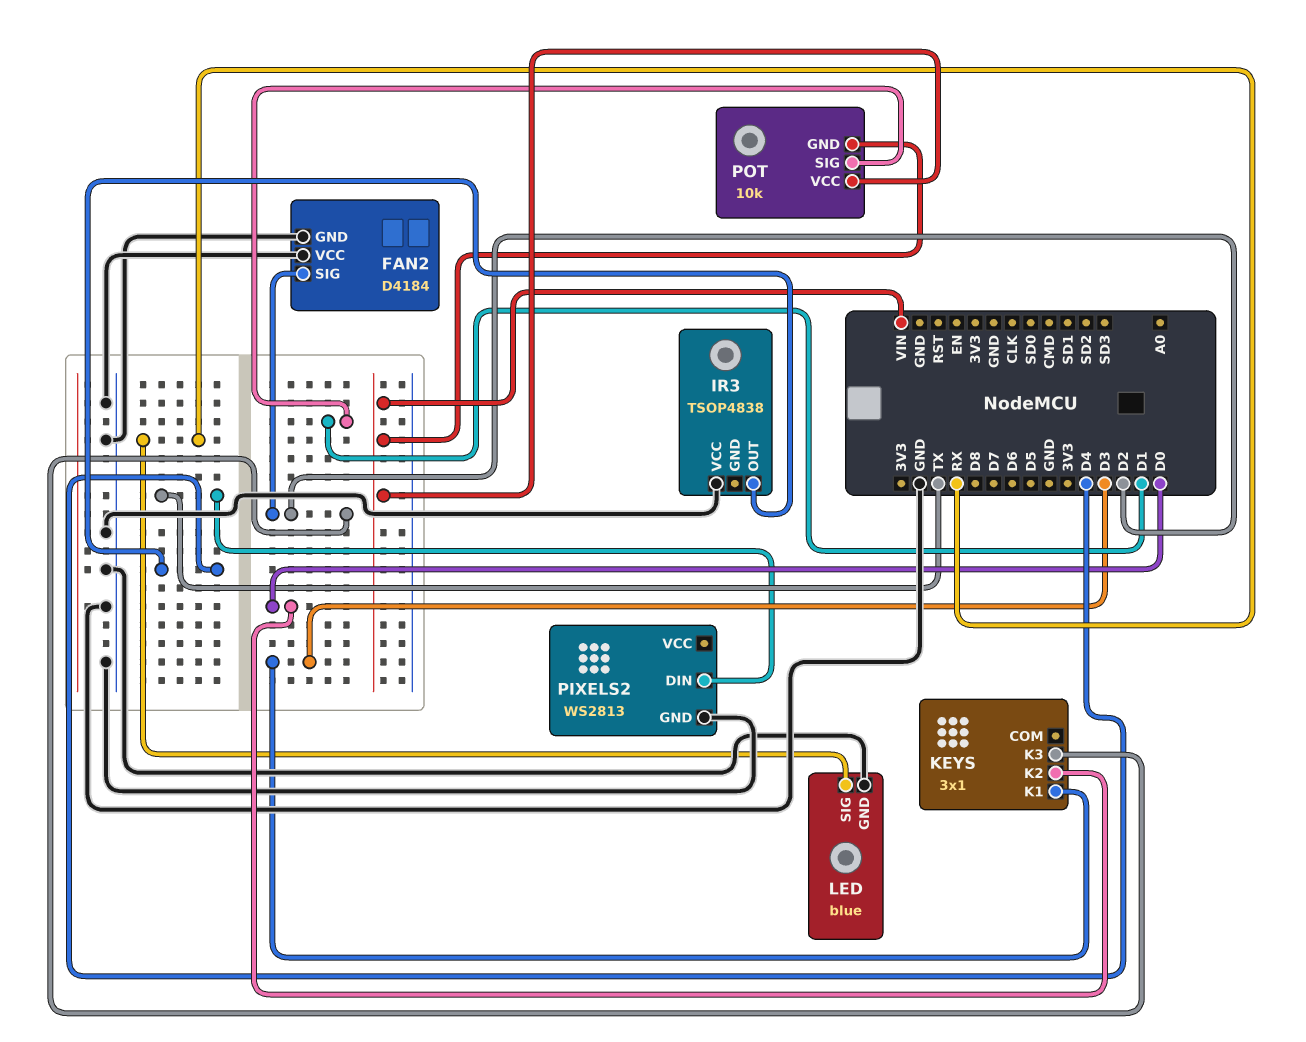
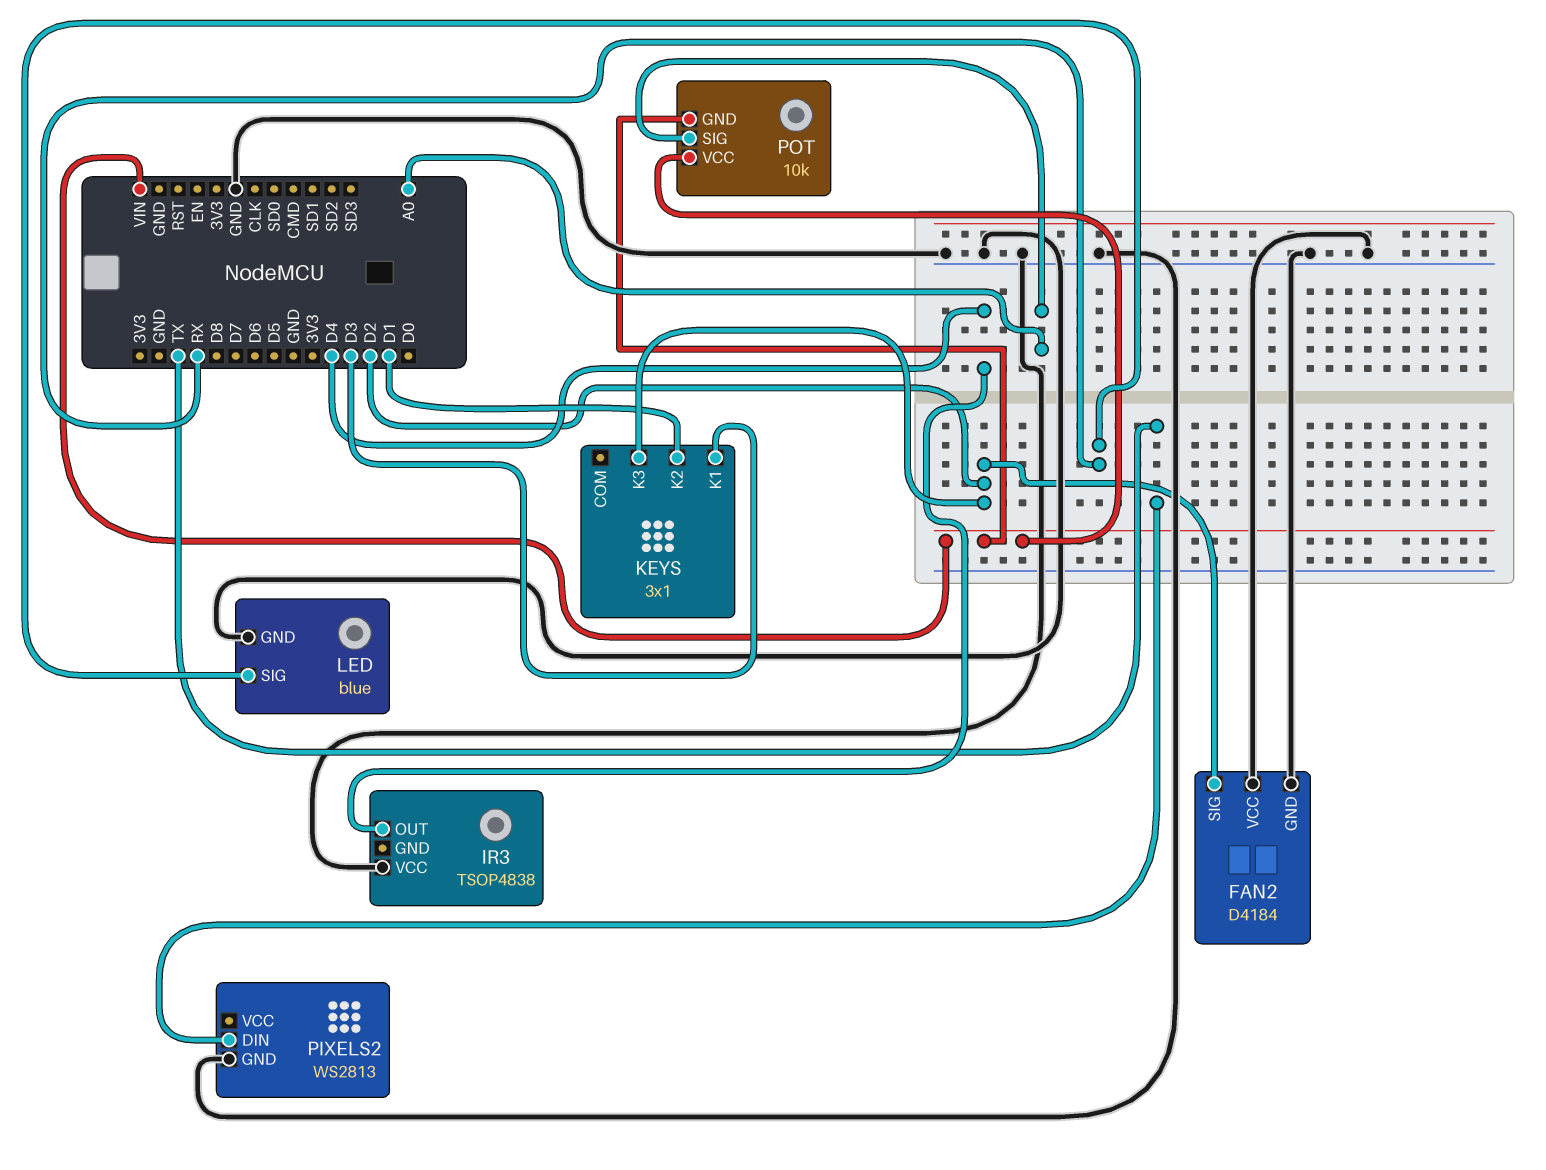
KEYS pin K2: D0 -> D1
POT pin SIG: D1 -> A0

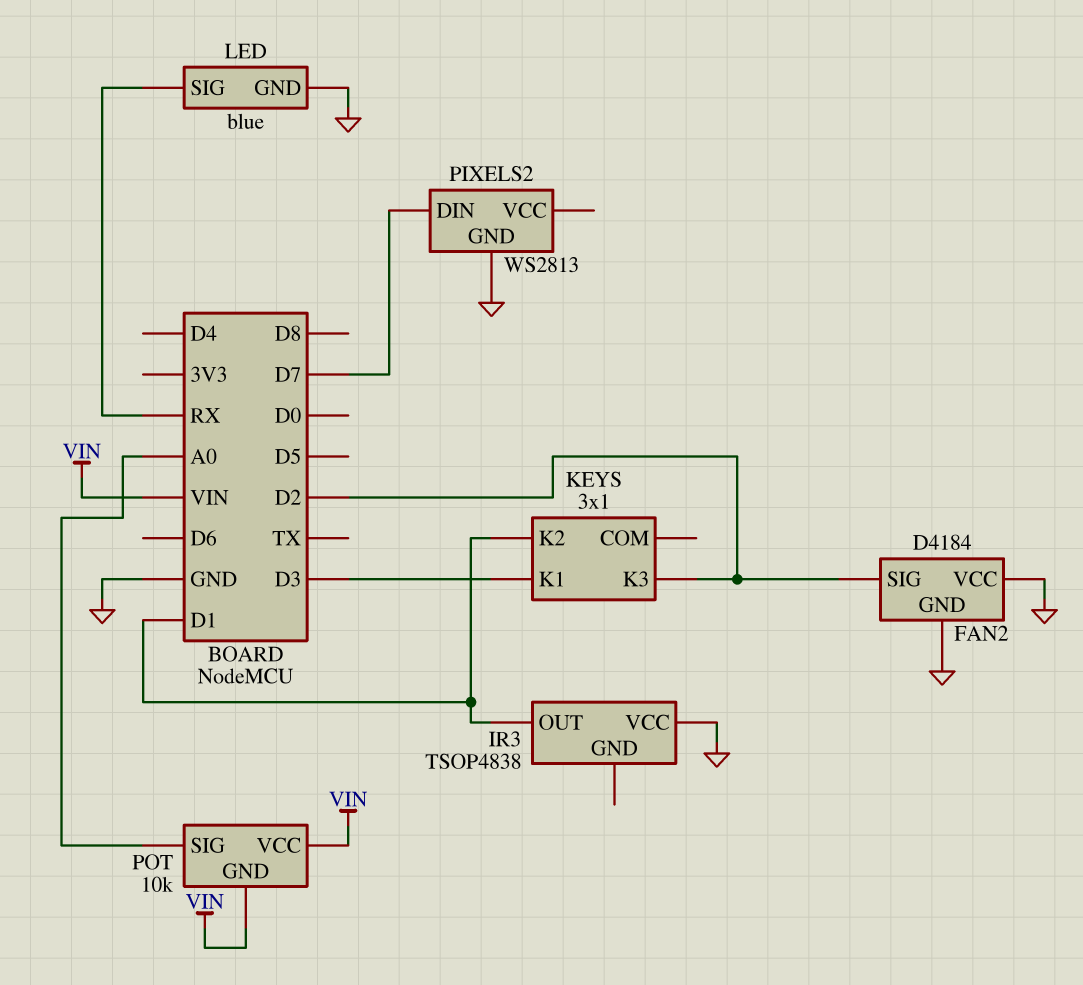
IR3 pin OUT: D4 -> D1
PIXELS2 pin DIN: TX -> D7

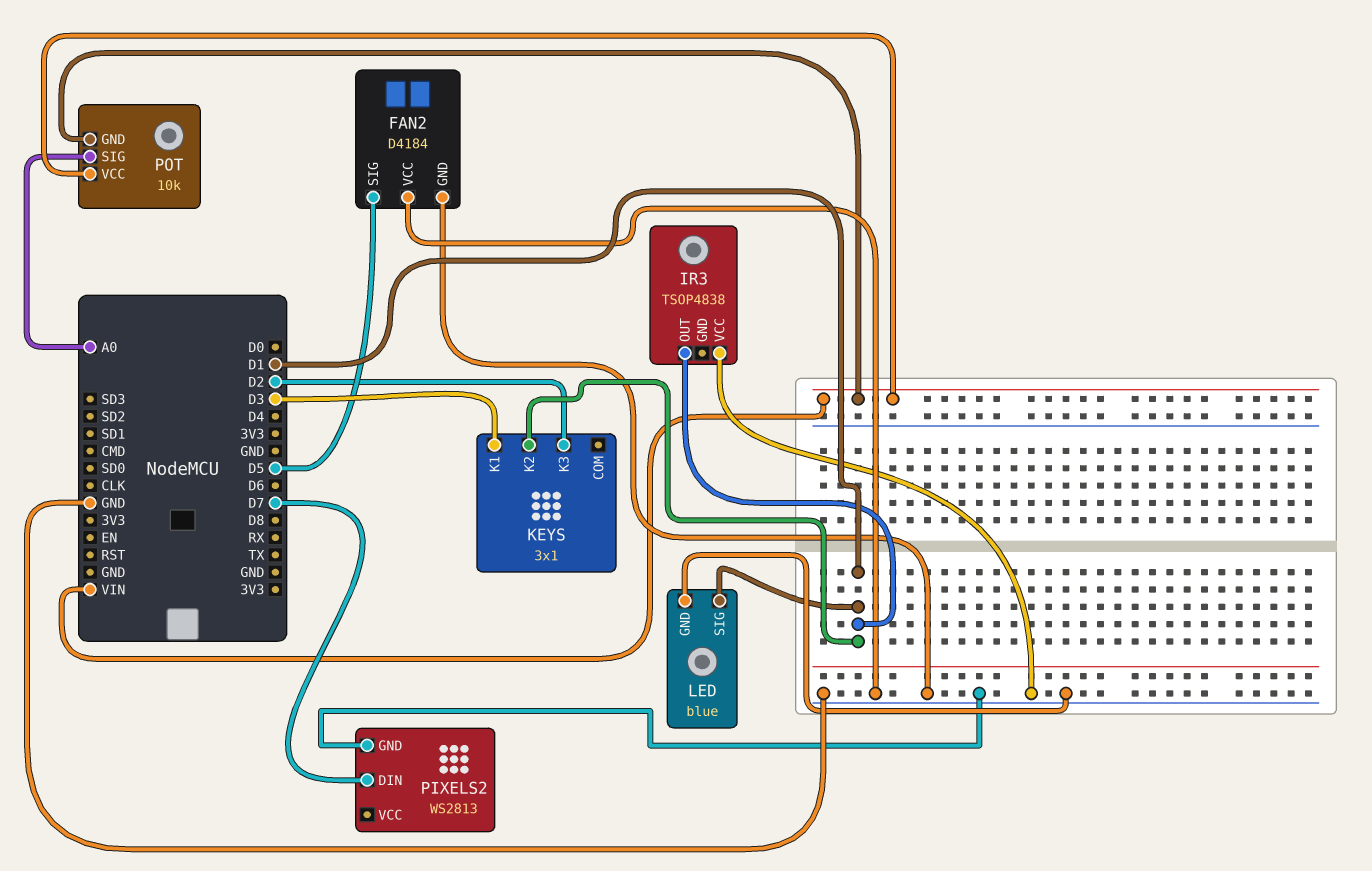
FAN2 pin SIG: D2 -> D5
LED pin SIG: RX -> D1

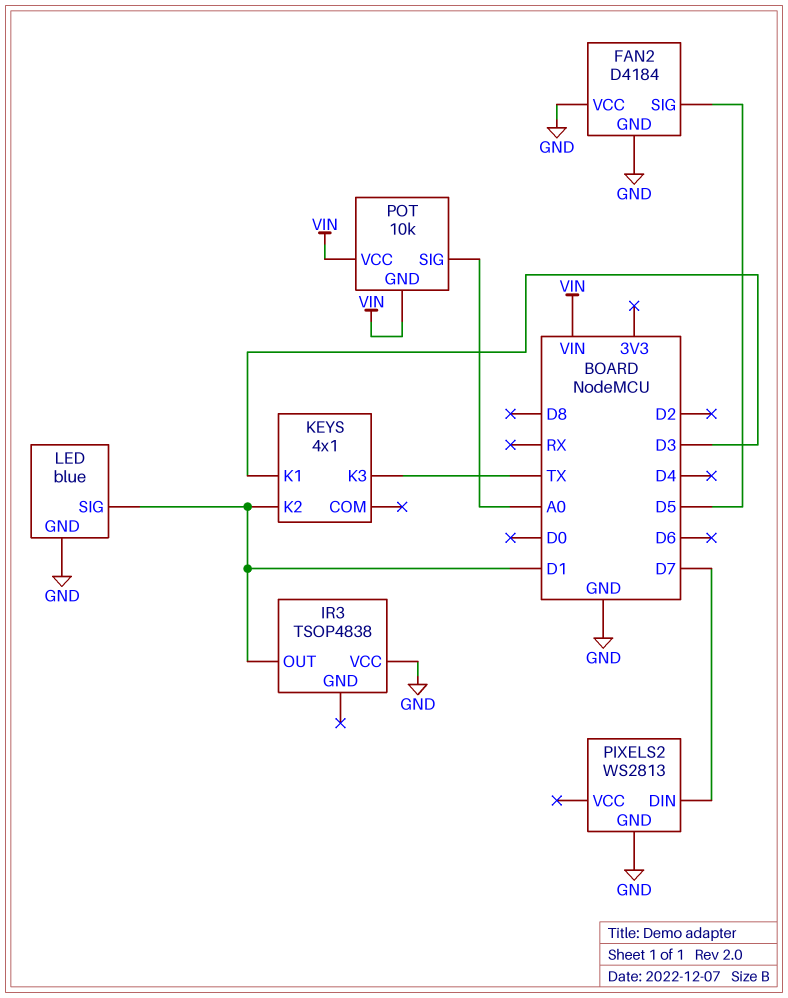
KEYS: 3x1 -> 4x1
KEYS pin K3: D2 -> TX

